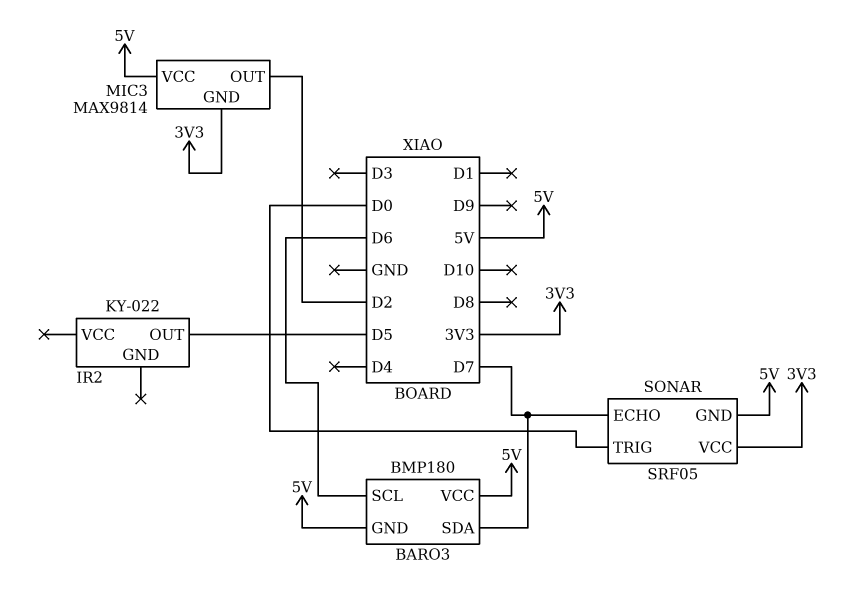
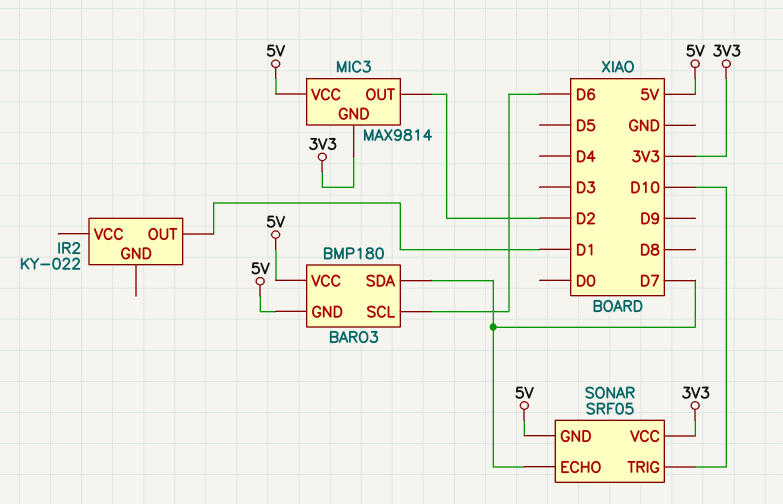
IR2 pin OUT: D5 -> D1
SONAR pin TRIG: D0 -> D10

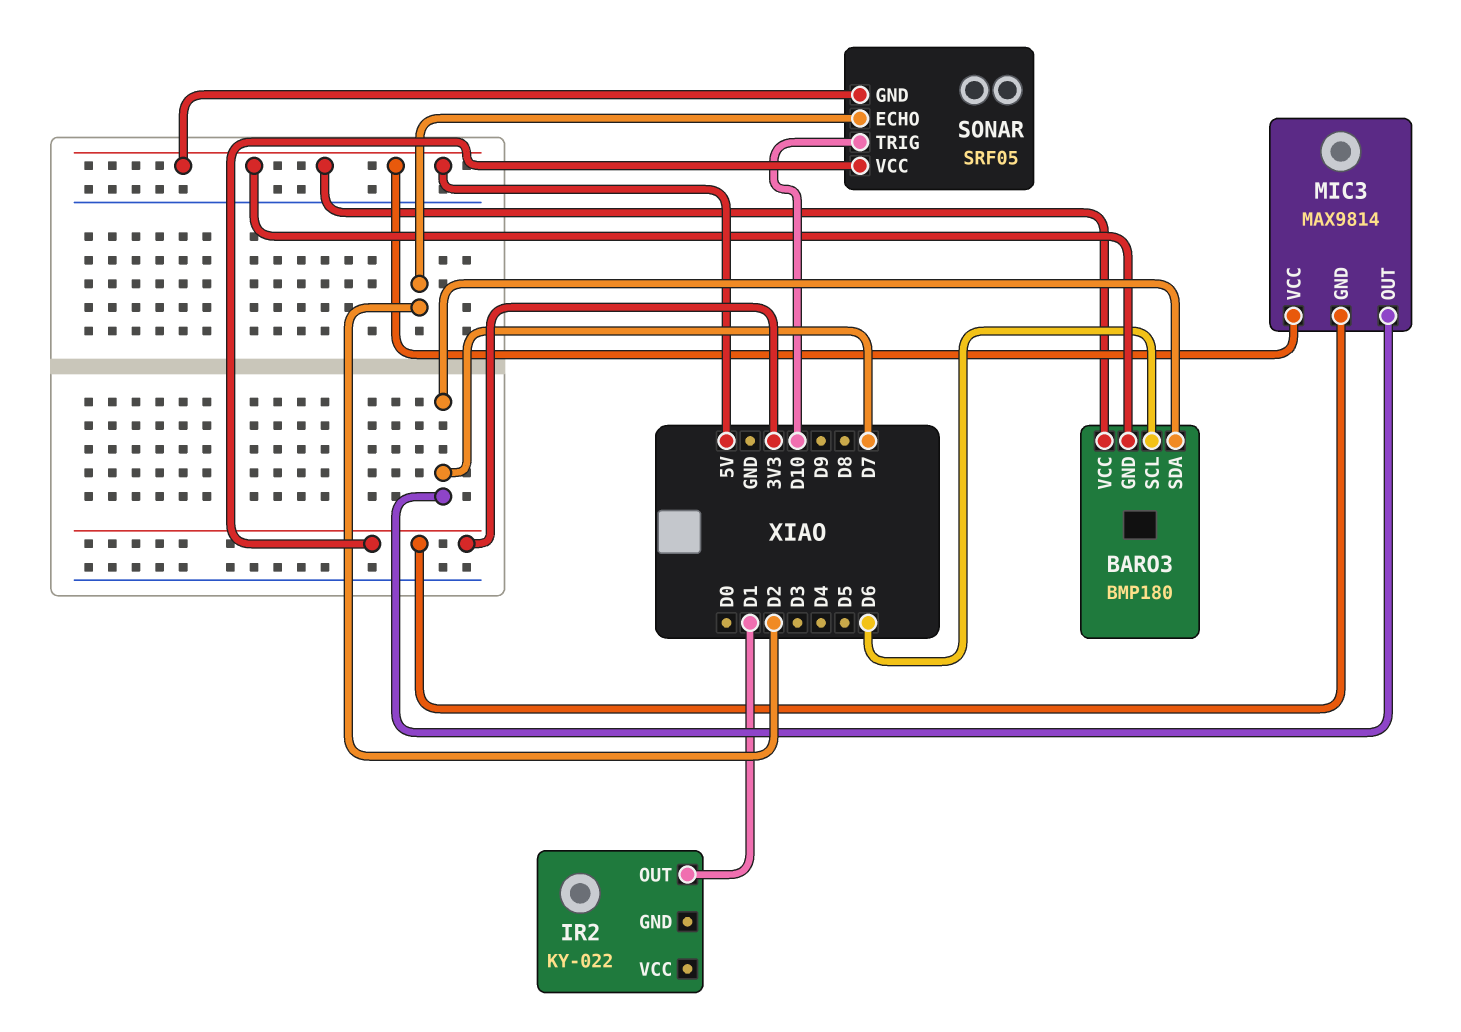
MIC3 pin OUT: D2 -> D7
SONAR pin ECHO: D7 -> D2

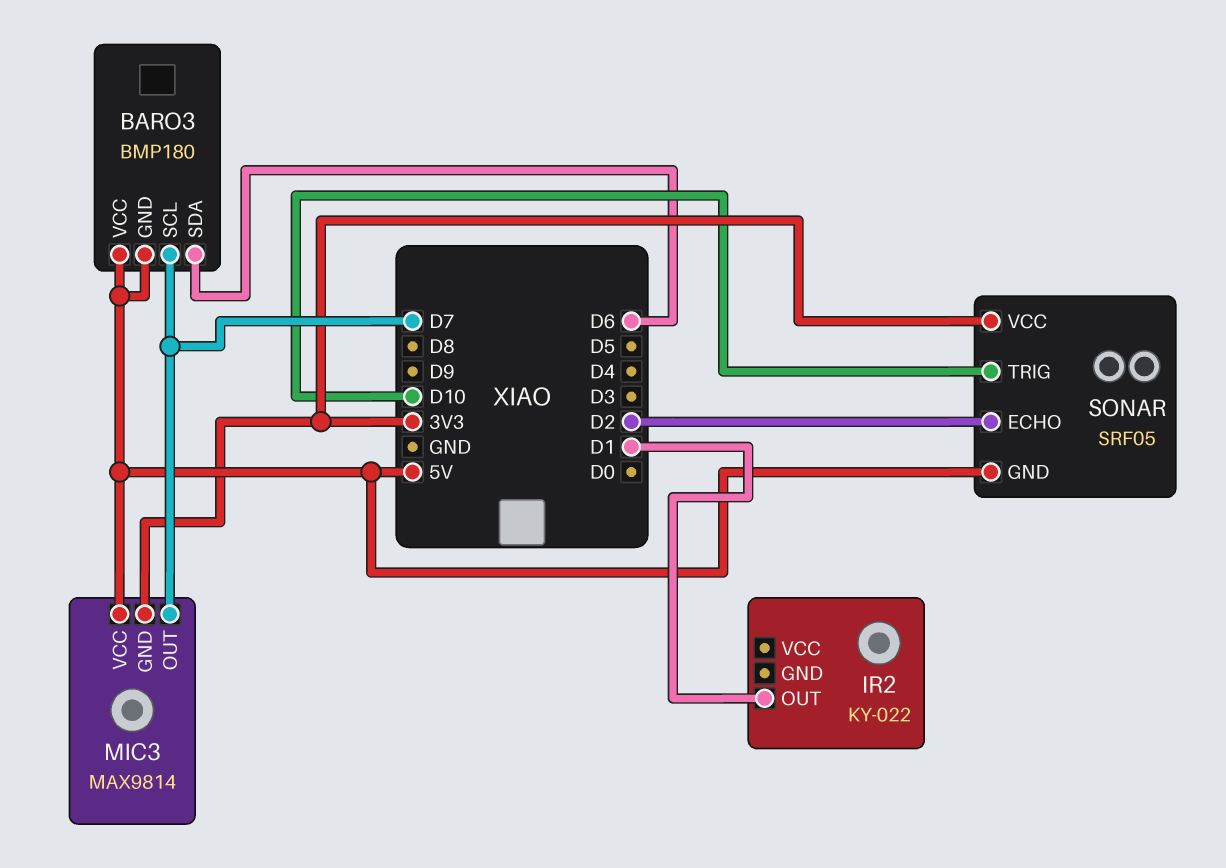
BARO3 pin SCL: D6 -> D7
BARO3 pin SDA: D7 -> D6

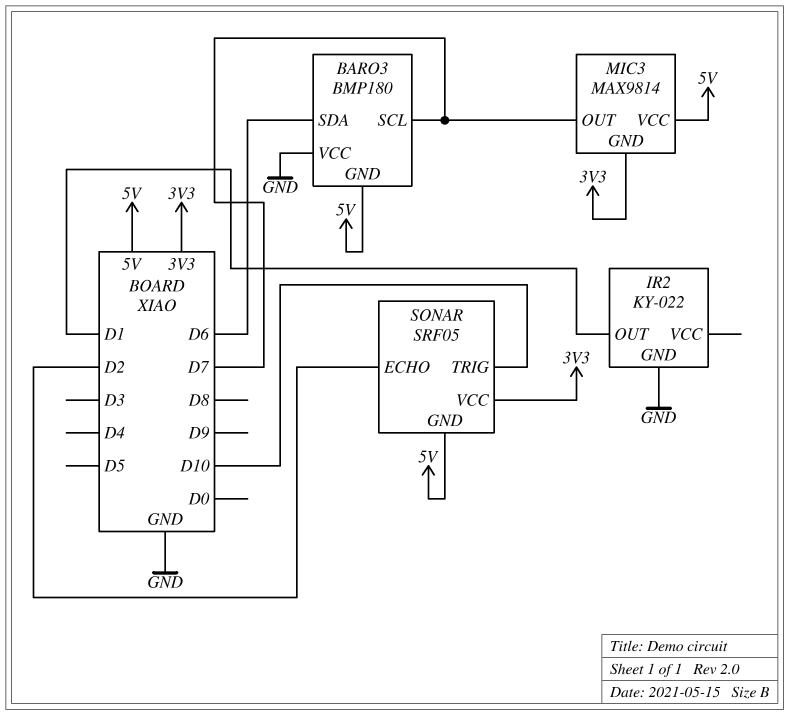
BARO3 pin VCC: 5V -> GND
IR2 pin GND: none -> GND

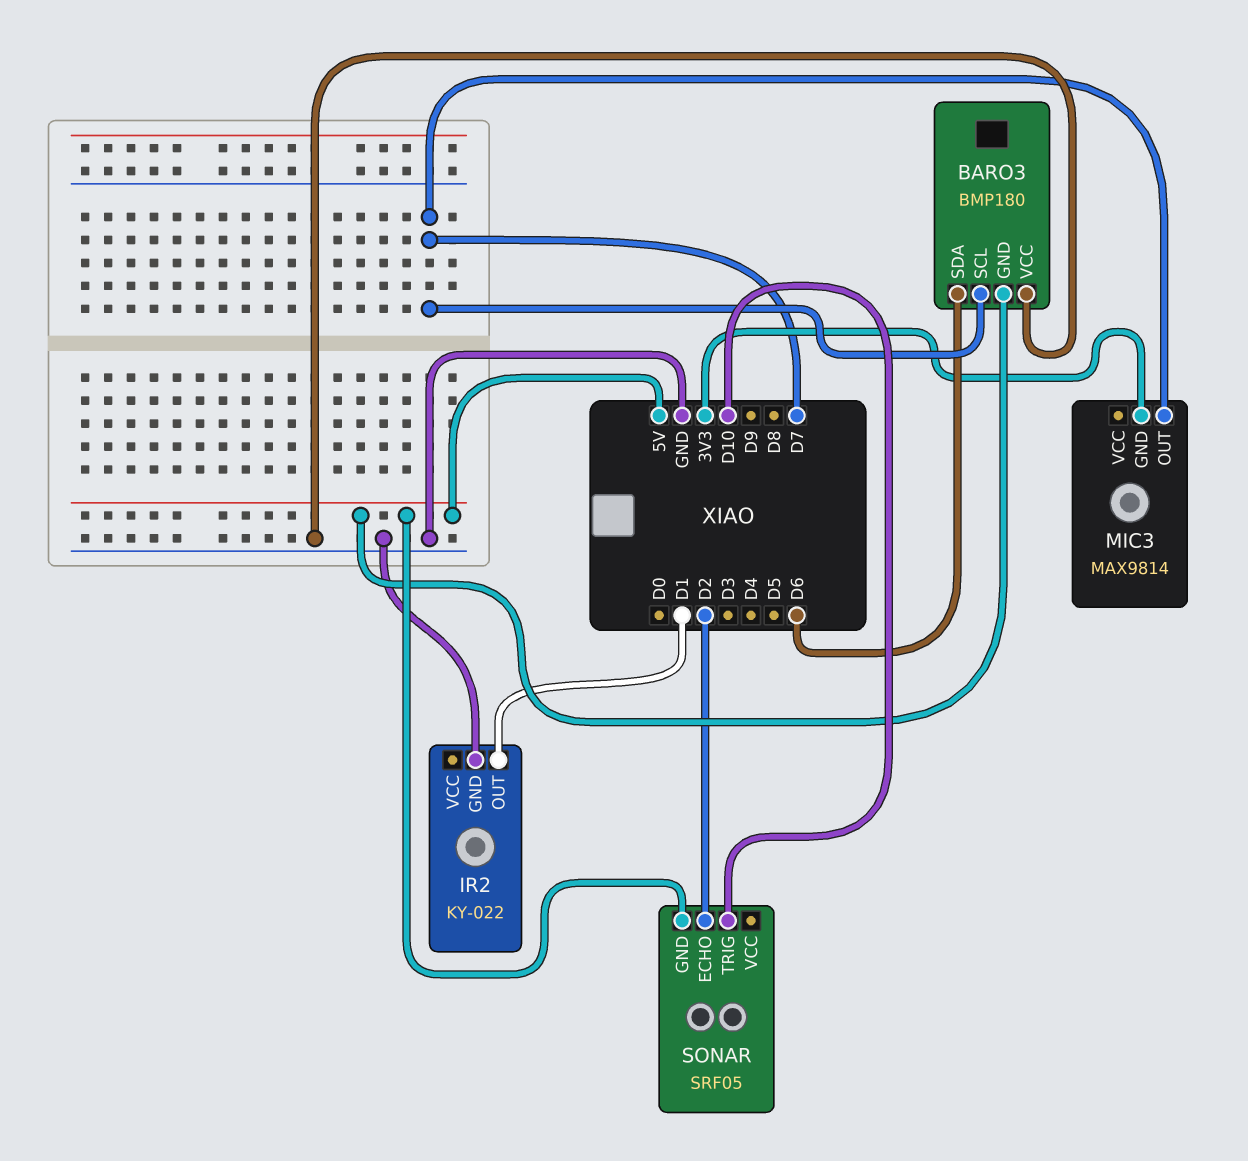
MIC3 pin VCC: 5V -> none
SONAR pin VCC: 3V3 -> none

